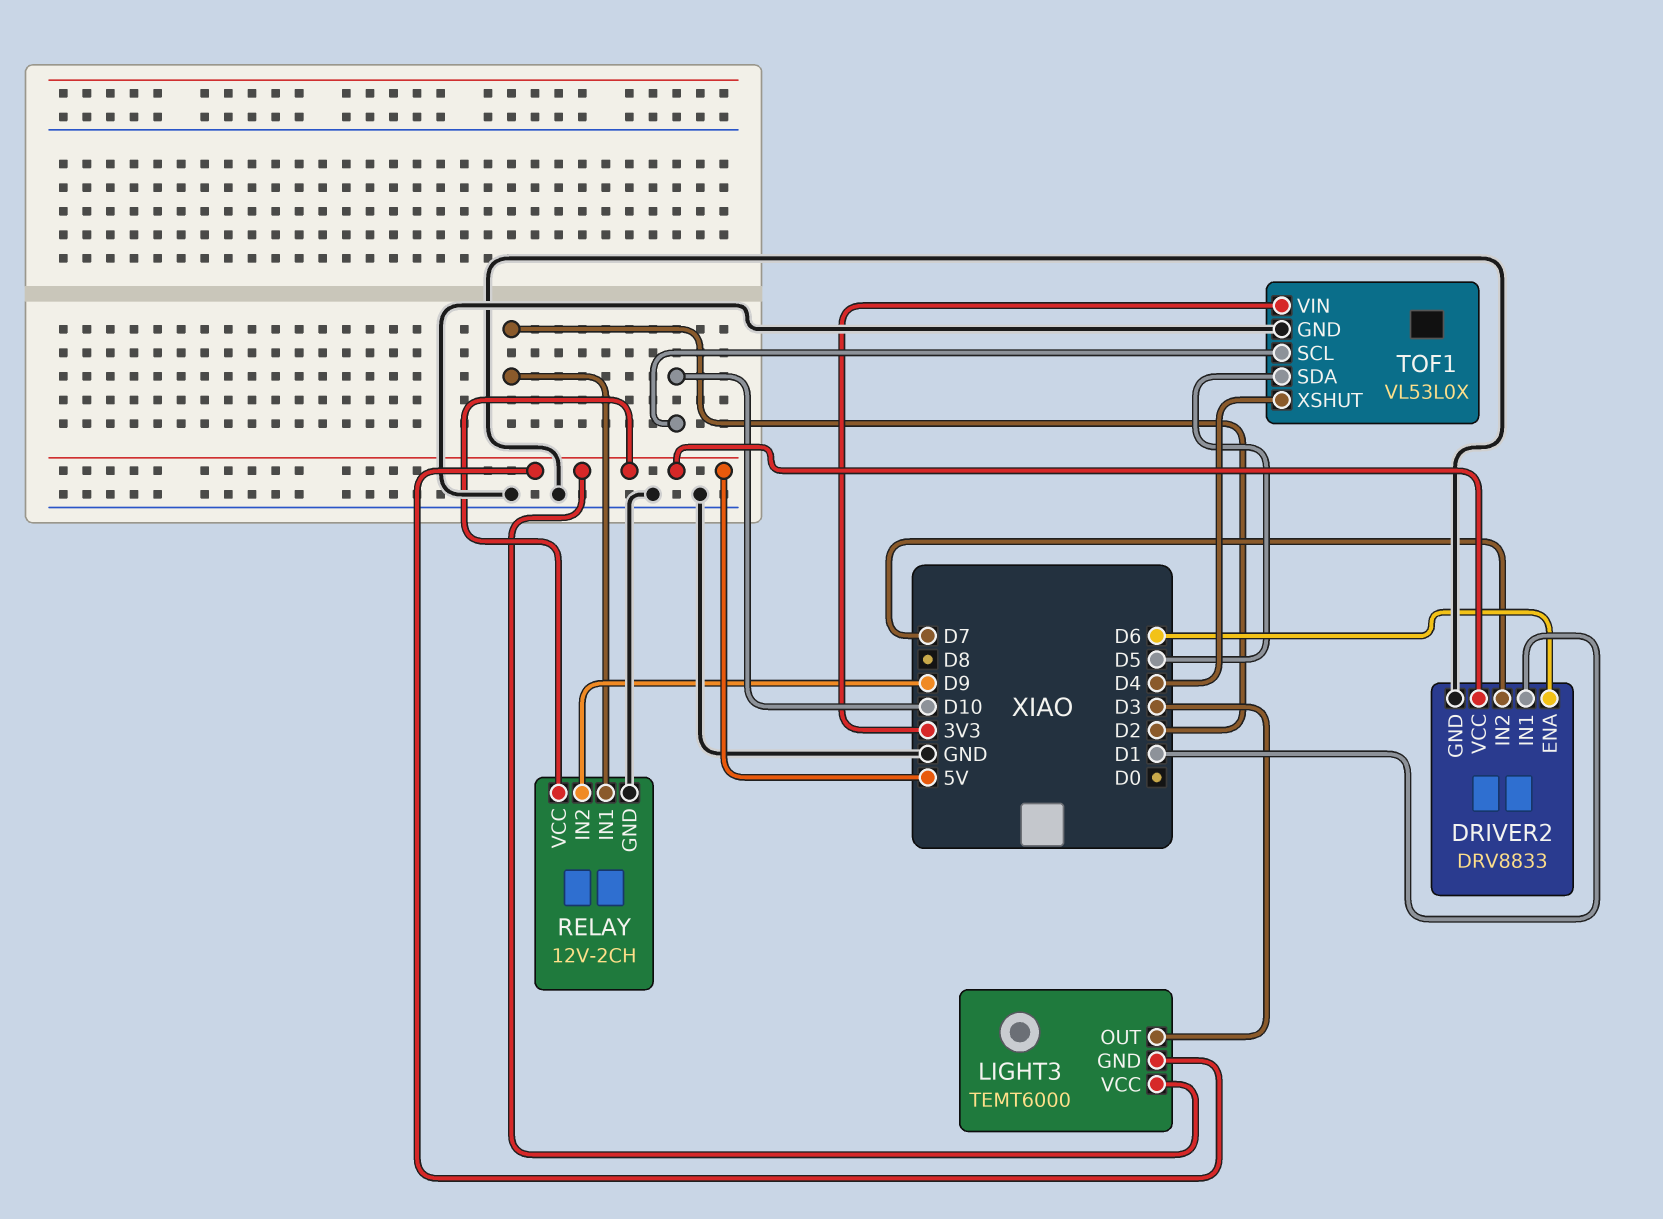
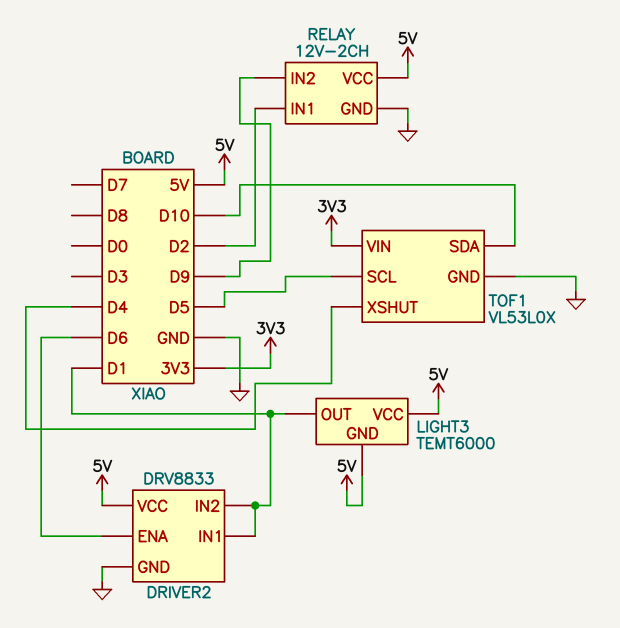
DRIVER2 pin IN2: D7 -> D1
LIGHT3 pin OUT: D3 -> D1
TOF1 pin SCL: D10 -> D5
TOF1 pin SDA: D5 -> D10

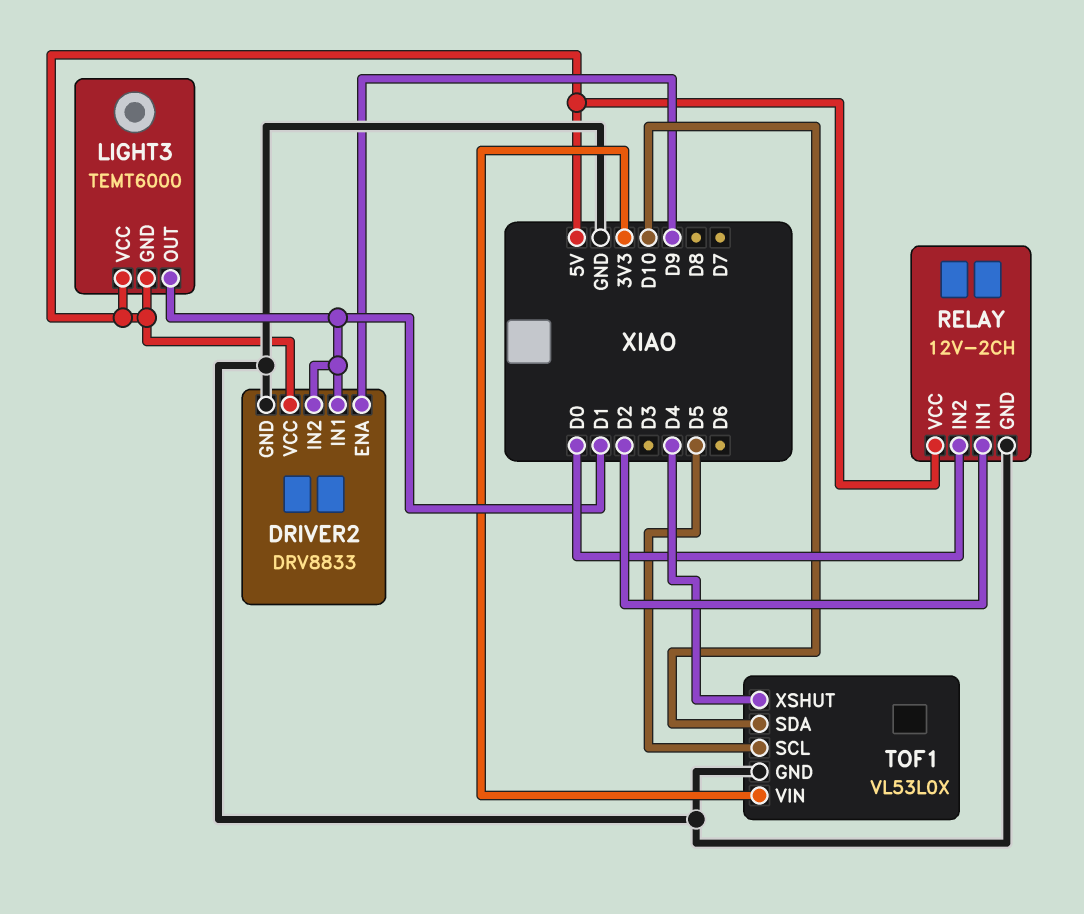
DRIVER2 pin ENA: D6 -> D9
RELAY pin IN2: D9 -> D0

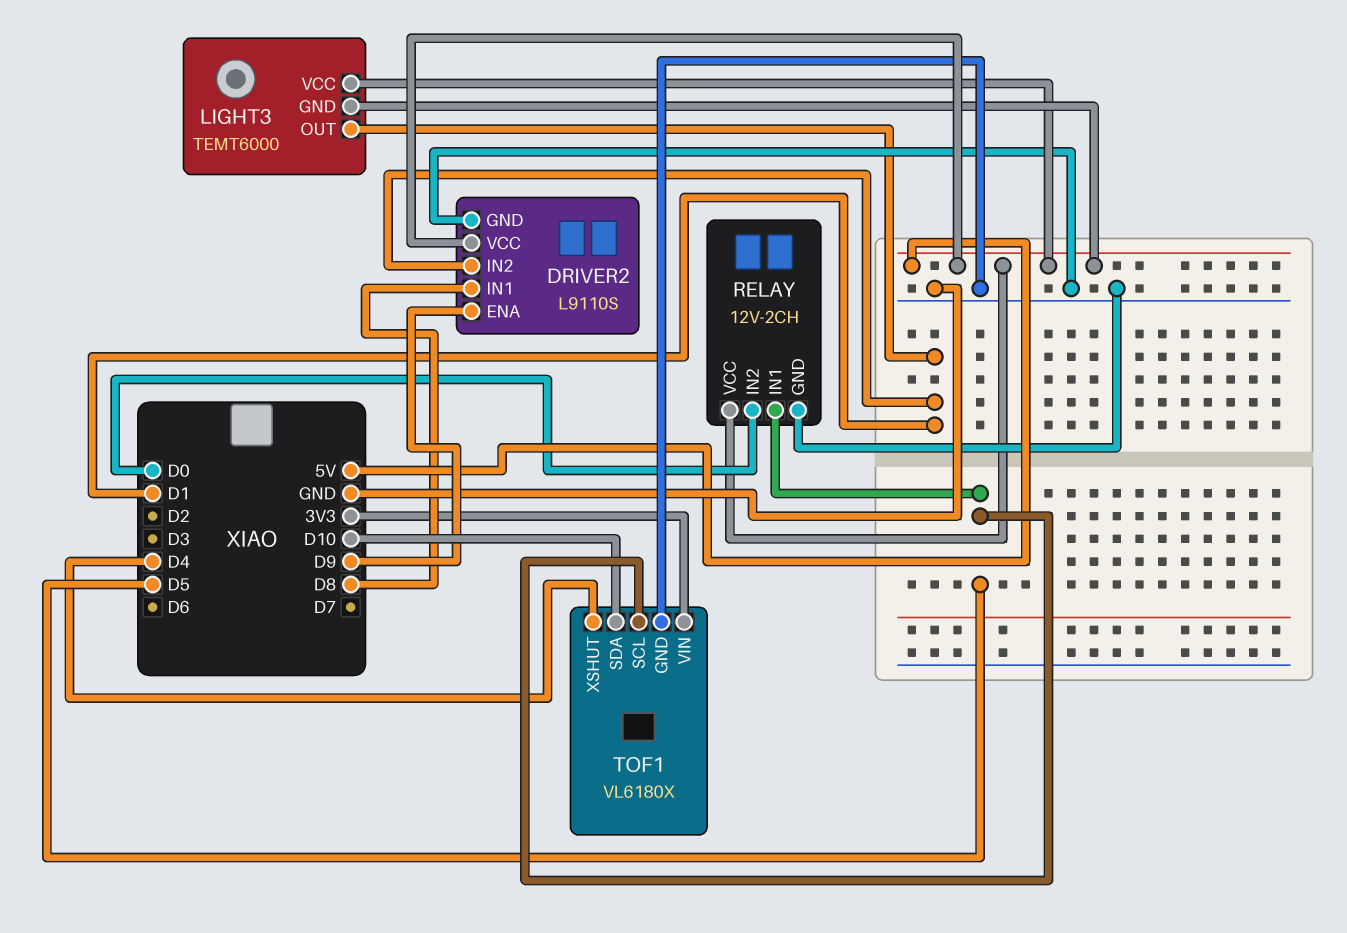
DRIVER2: DRV8833 -> L9110S
DRIVER2 pin IN1: D1 -> D8
RELAY pin IN1: D2 -> D5
TOF1: VL53L0X -> VL6180X

